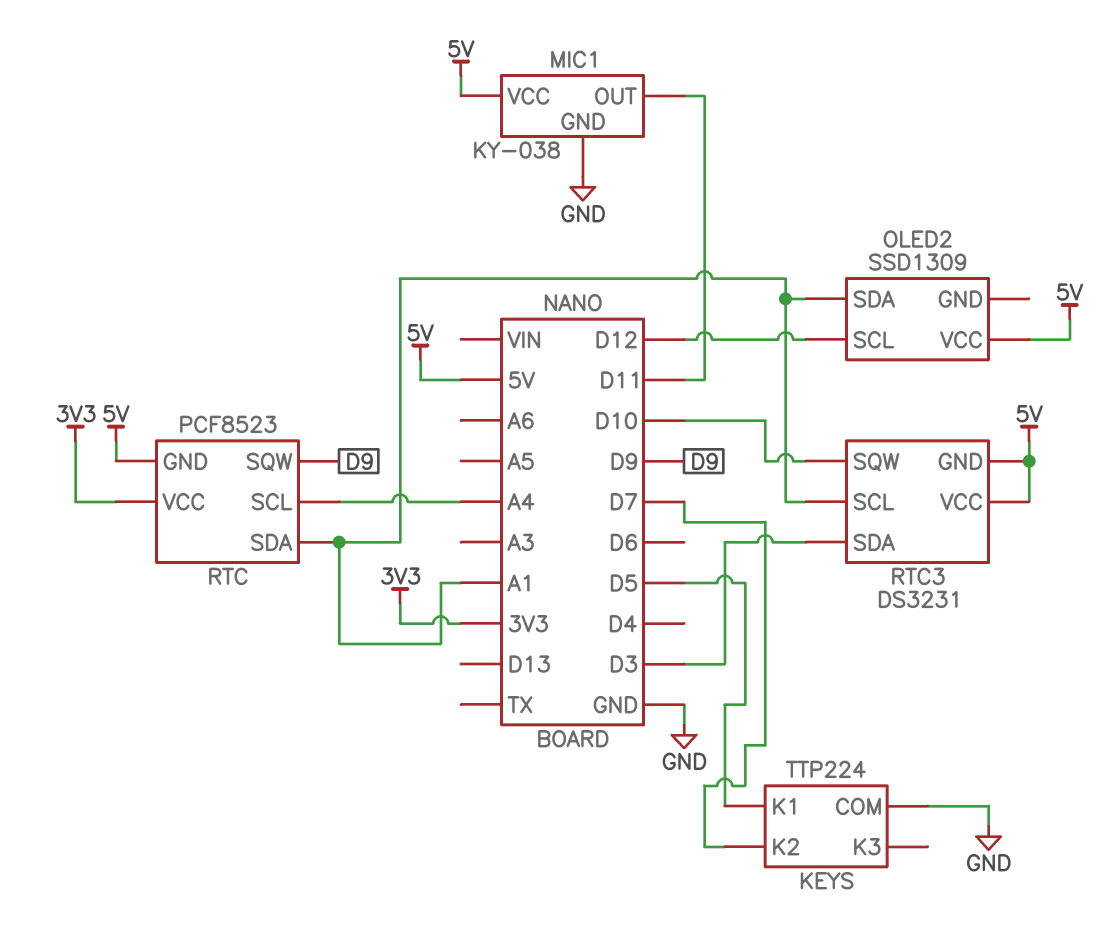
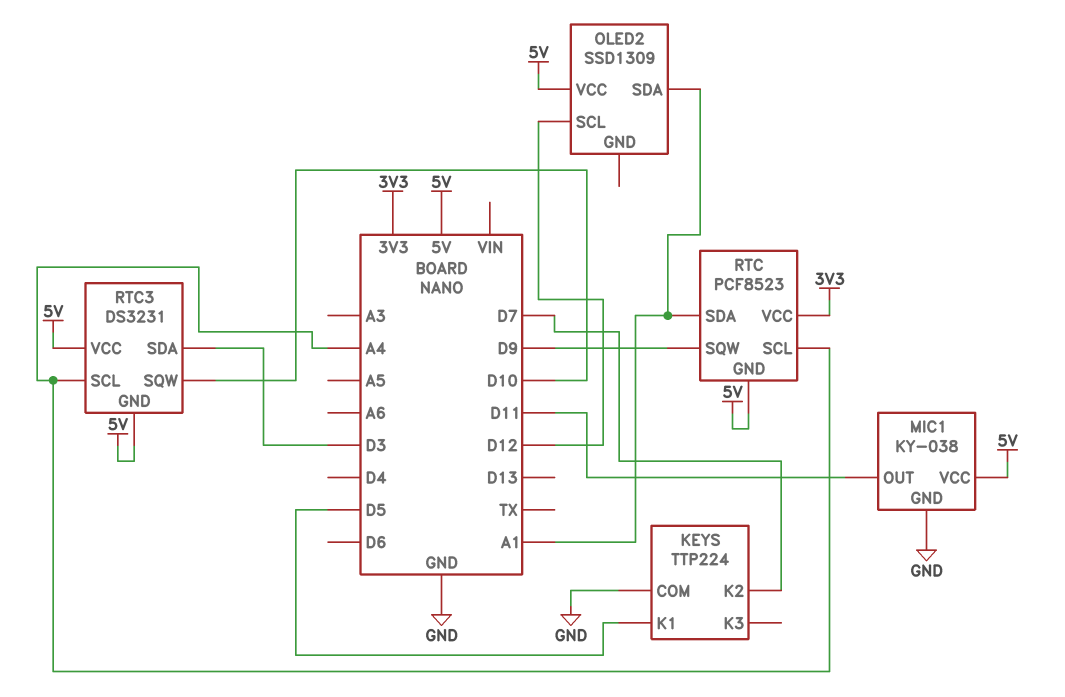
RTC3 pin SCL: A1 -> A4

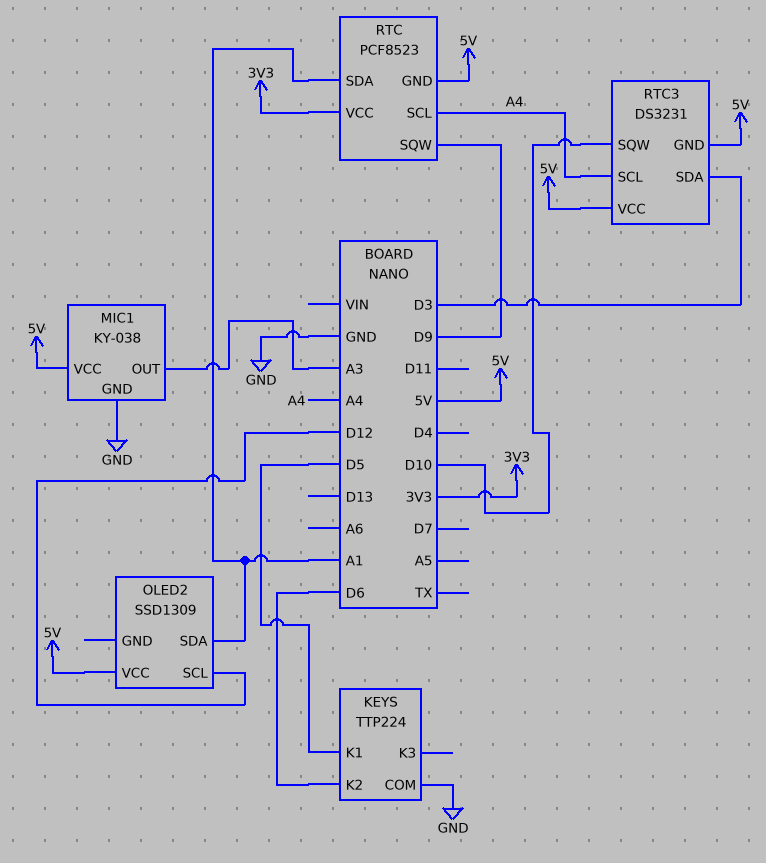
KEYS pin K2: D7 -> D6
MIC1 pin OUT: D11 -> A3

